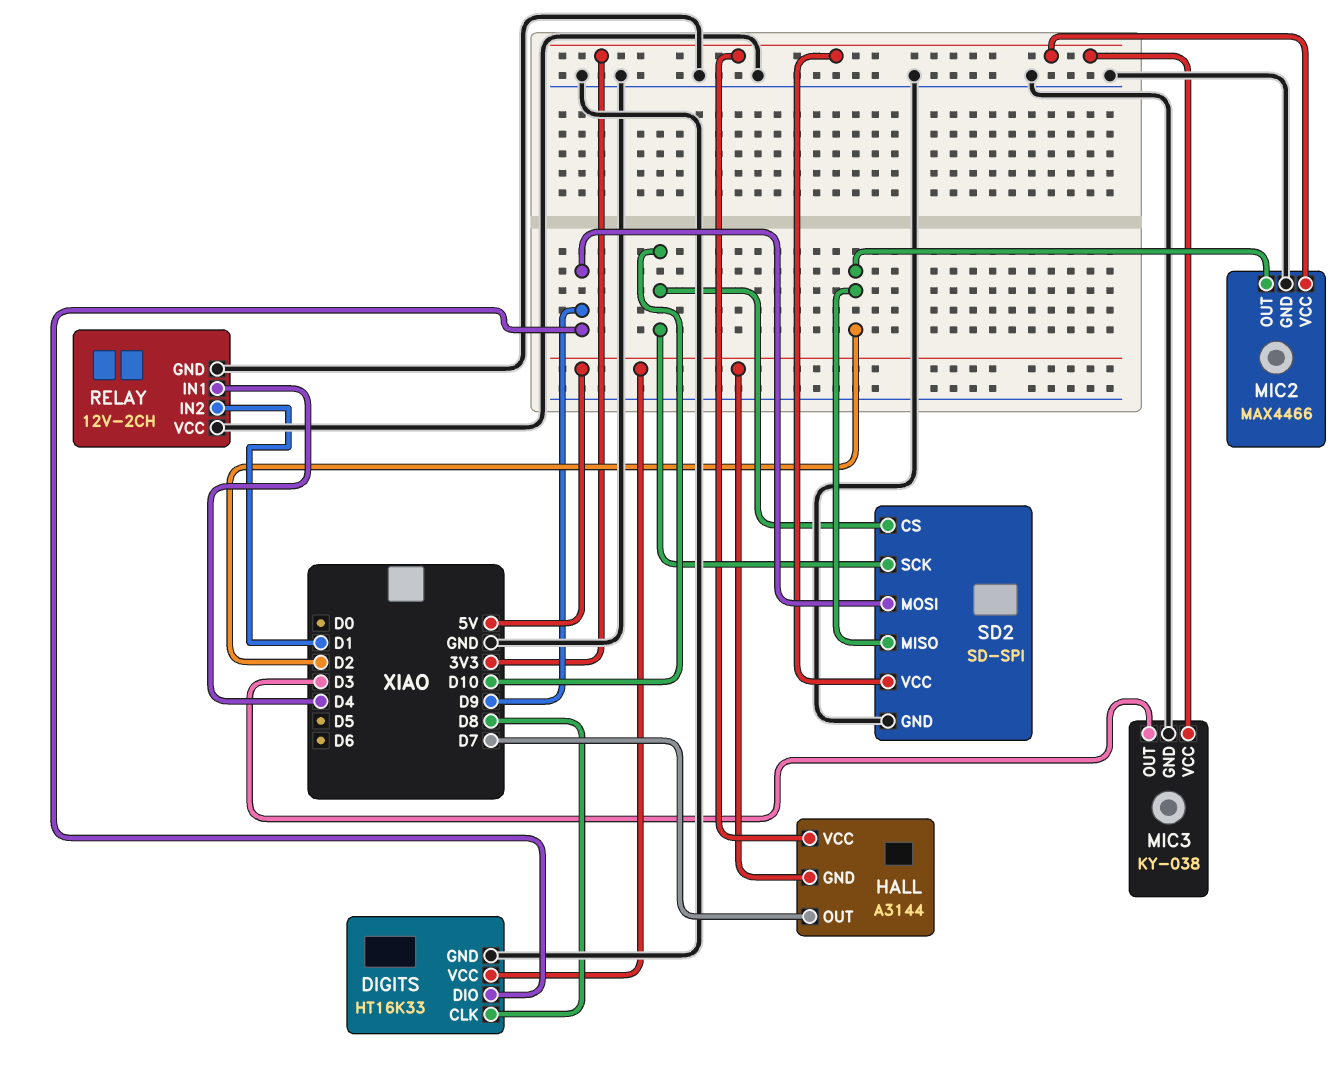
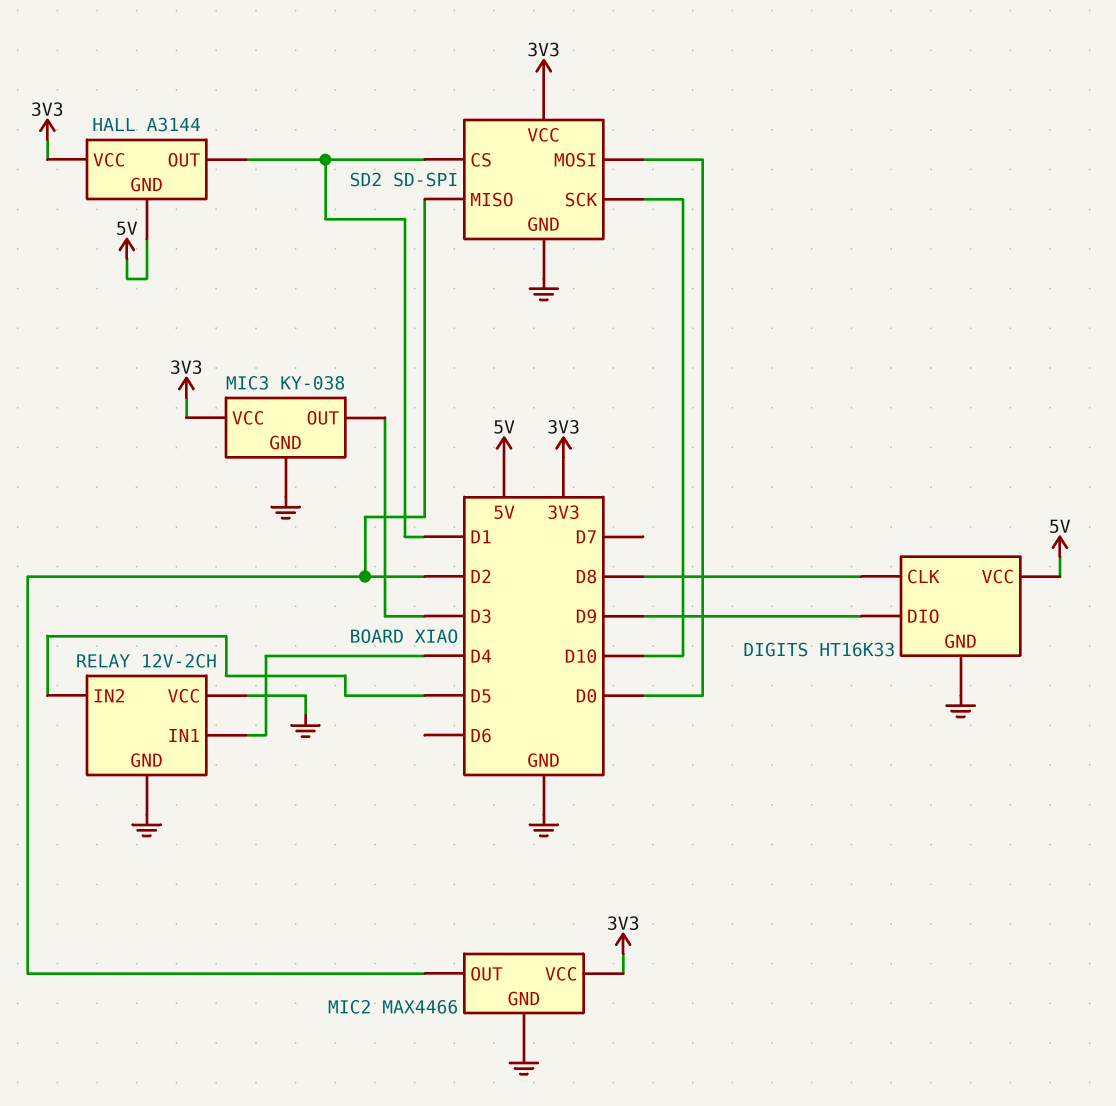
HALL pin OUT: D7 -> D1
RELAY pin IN2: D1 -> D5
SD2 pin CS: D10 -> D1
SD2 pin MOSI: D9 -> D0

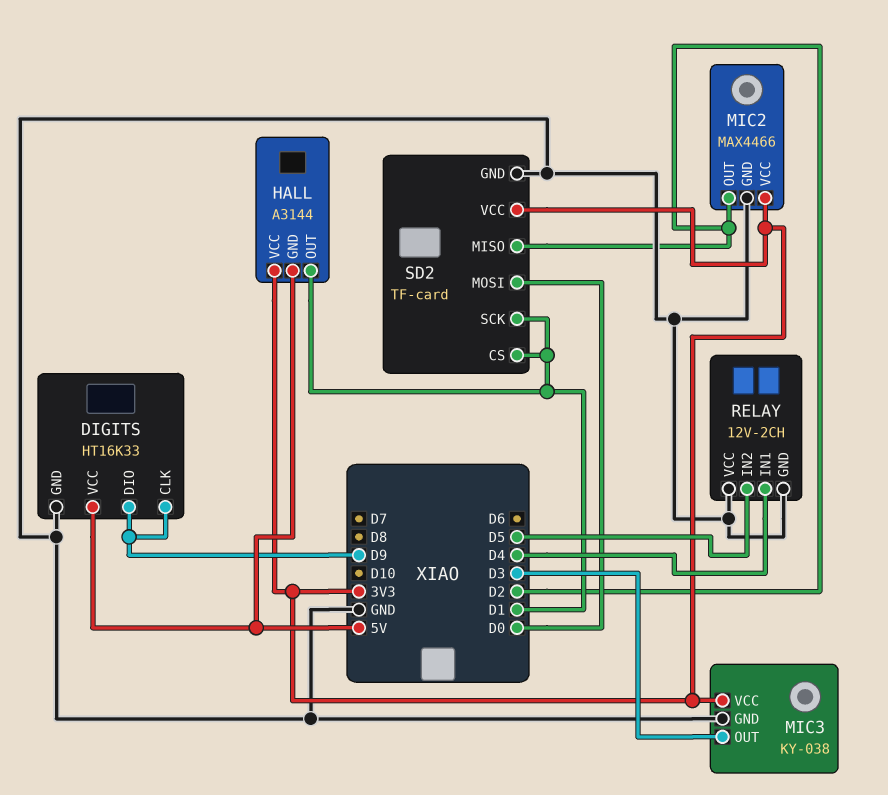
DIGITS pin CLK: D8 -> D9
SD2: SD-SPI -> TF-card
SD2 pin SCK: D10 -> D1

